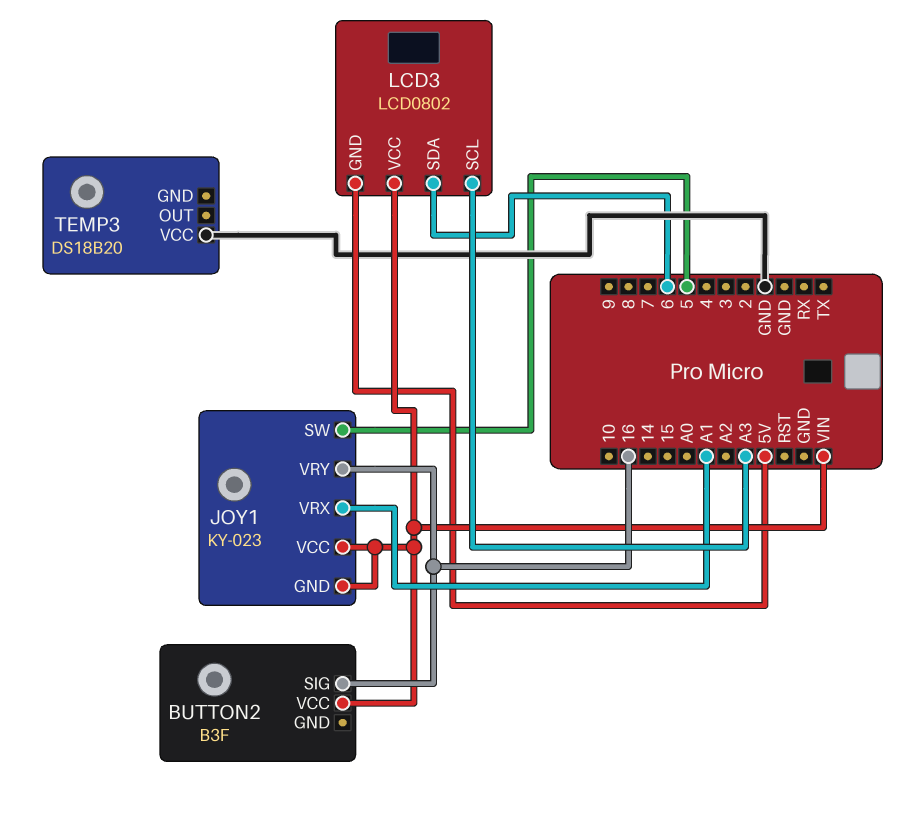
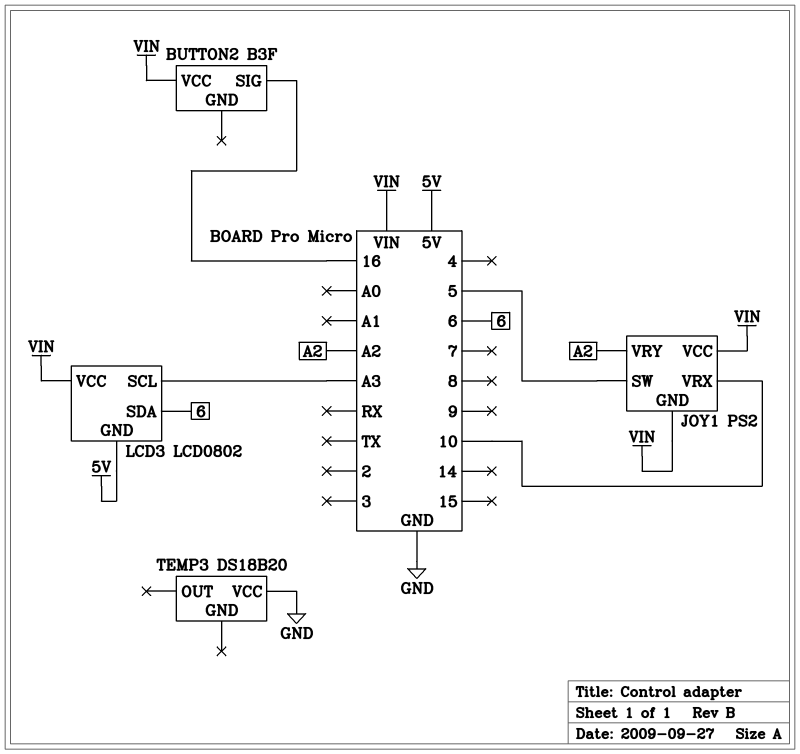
JOY1: KY-023 -> PS2
JOY1 pin VRX: A1 -> 10
JOY1 pin VRY: 16 -> A2

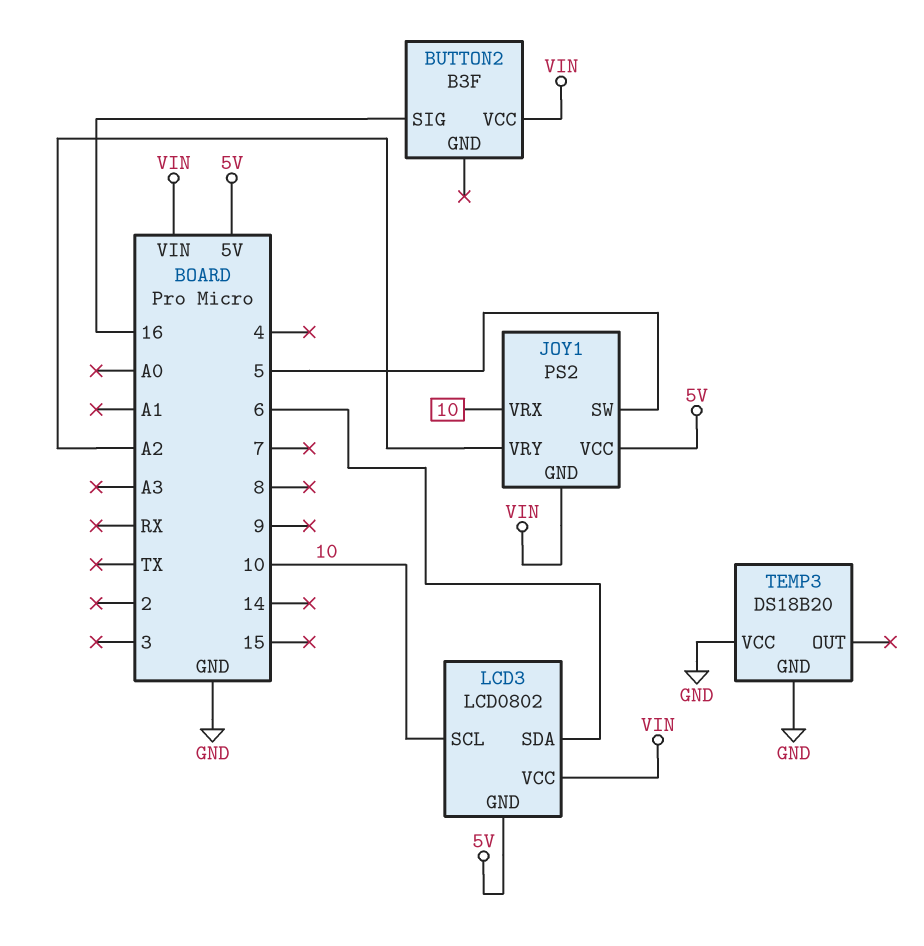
JOY1 pin VCC: VIN -> 5V
LCD3 pin SCL: A3 -> 10
TEMP3 pin GND: none -> GND

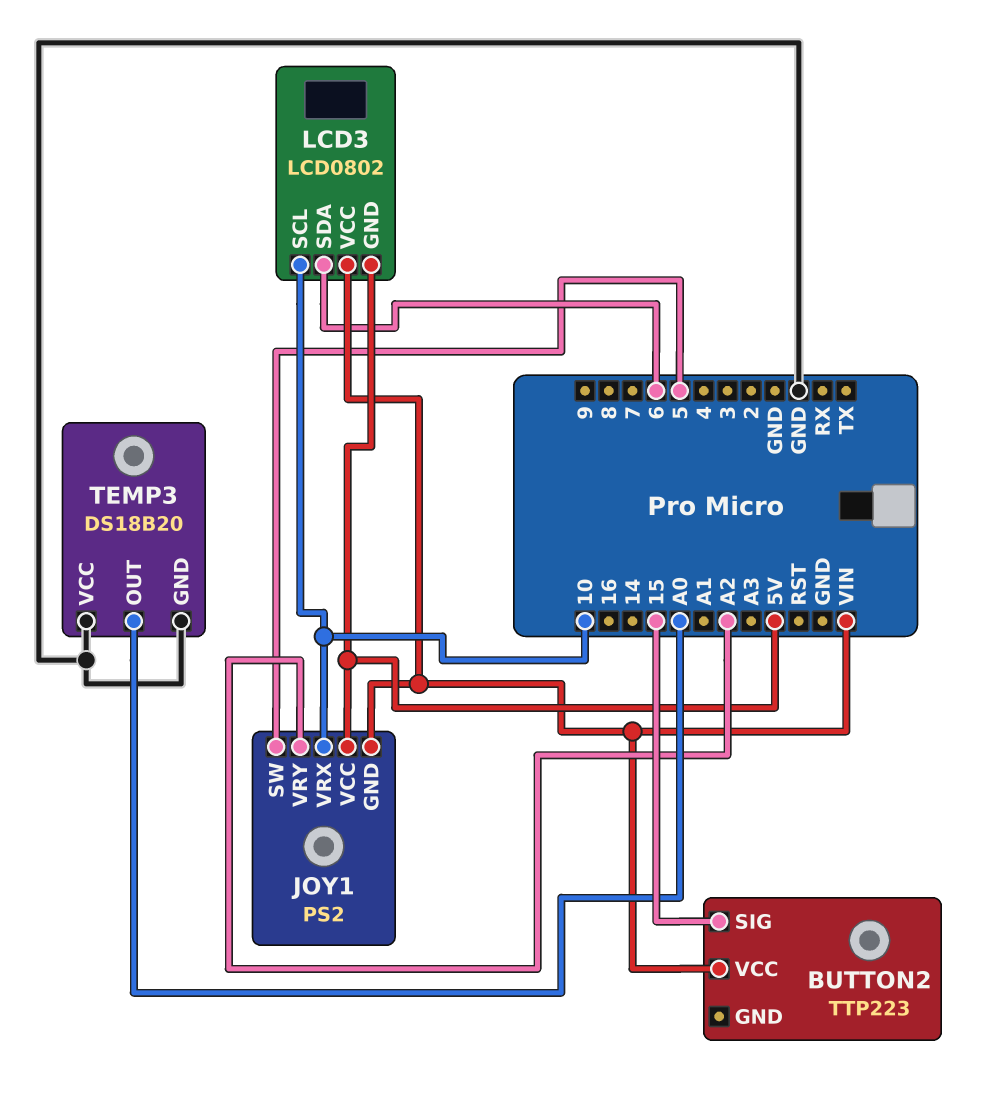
BUTTON2: B3F -> TTP223
BUTTON2 pin SIG: 16 -> 15
TEMP3 pin OUT: none -> A0

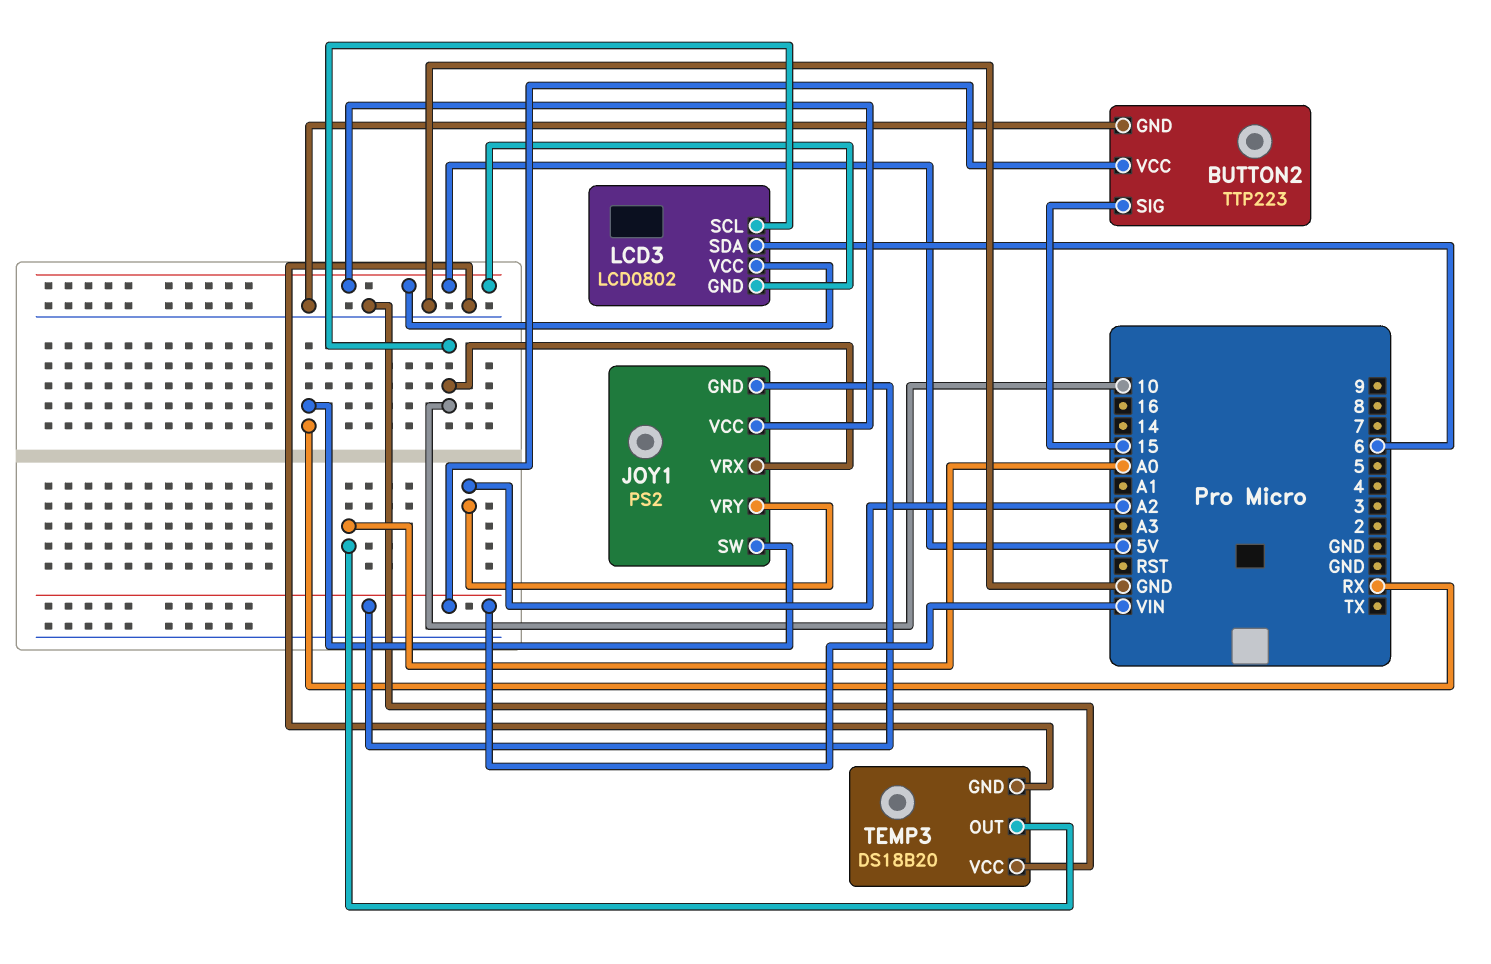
BUTTON2 pin GND: none -> GND
JOY1 pin SW: 5 -> RX
LCD3 pin VCC: VIN -> 5V

